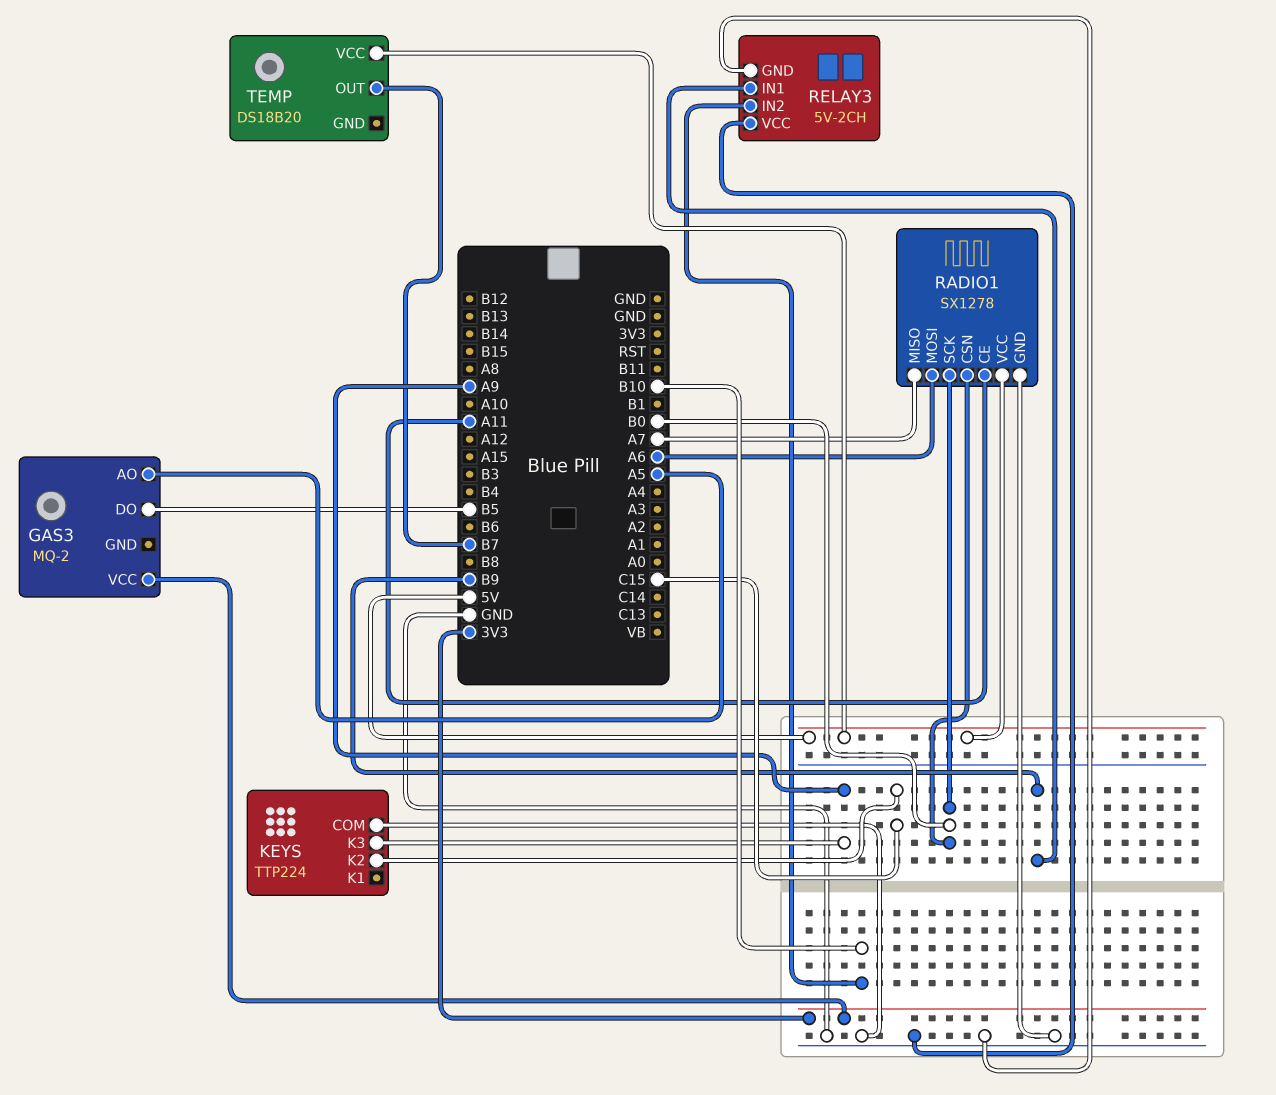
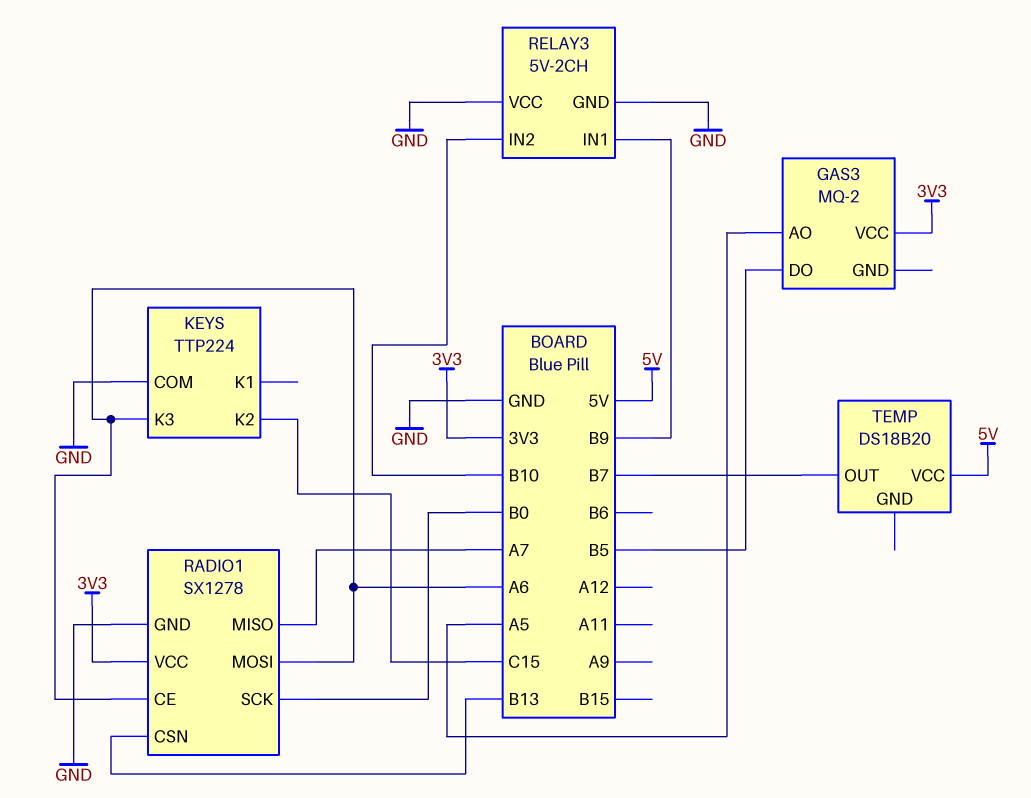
KEYS pin K3: A9 -> A6
RADIO1 pin CE: A11 -> A6
RADIO1 pin CSN: B0 -> B13
RADIO1 pin VCC: 5V -> 3V3

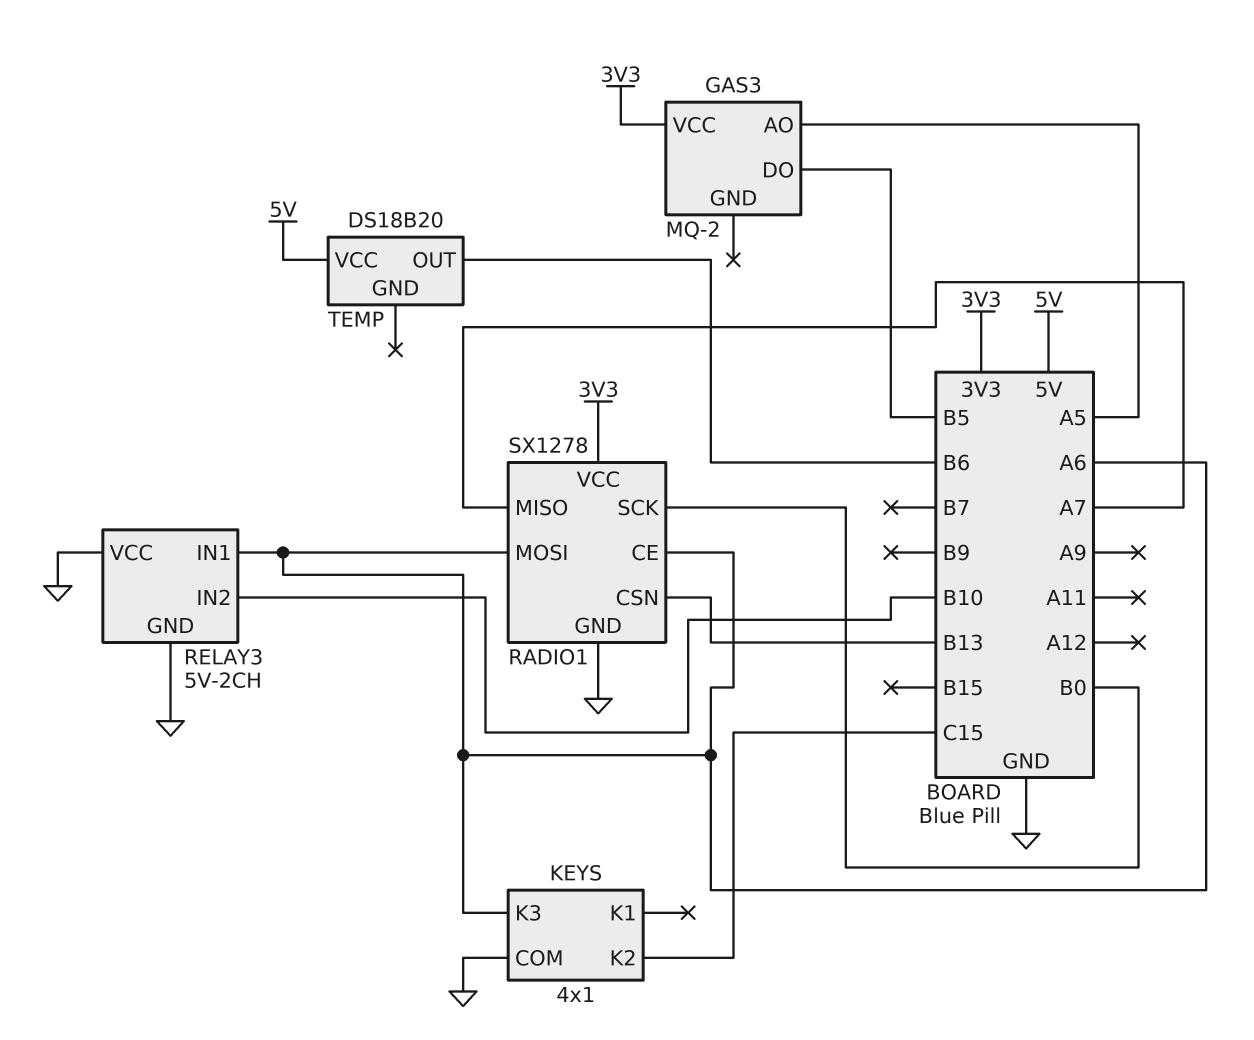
KEYS: TTP224 -> 4x1
RELAY3 pin IN1: B9 -> A6
TEMP pin OUT: B7 -> B6

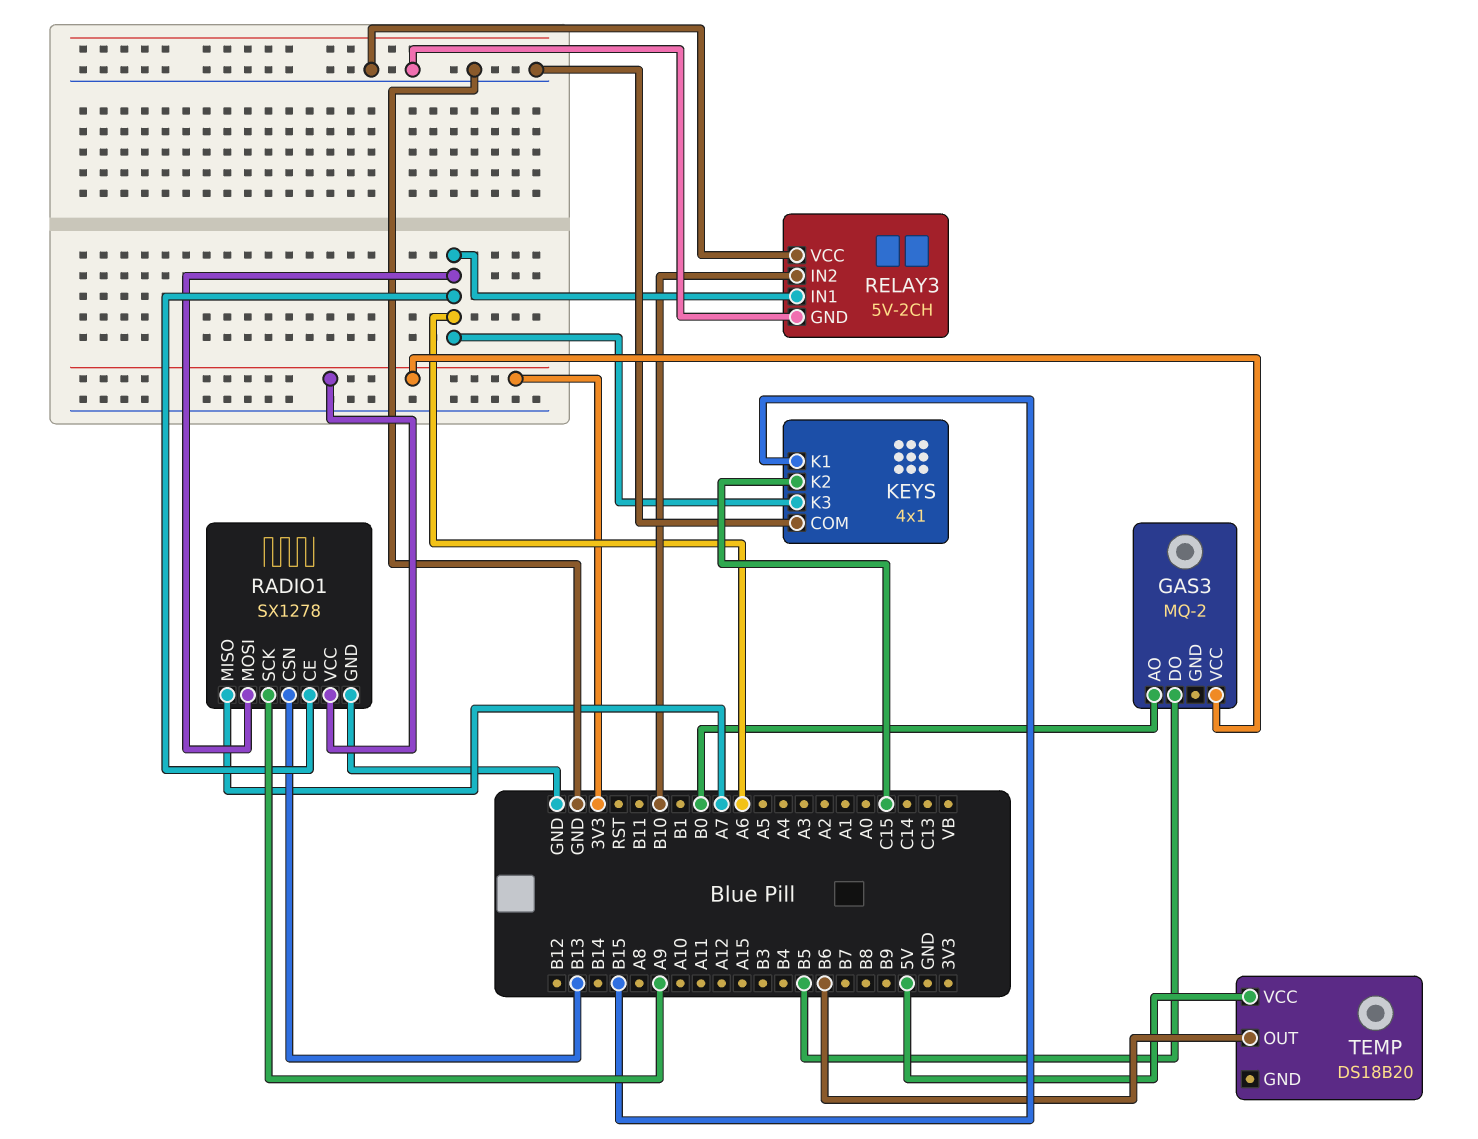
GAS3 pin AO: A5 -> B0
KEYS pin K1: none -> B15
RADIO1 pin SCK: B0 -> A9

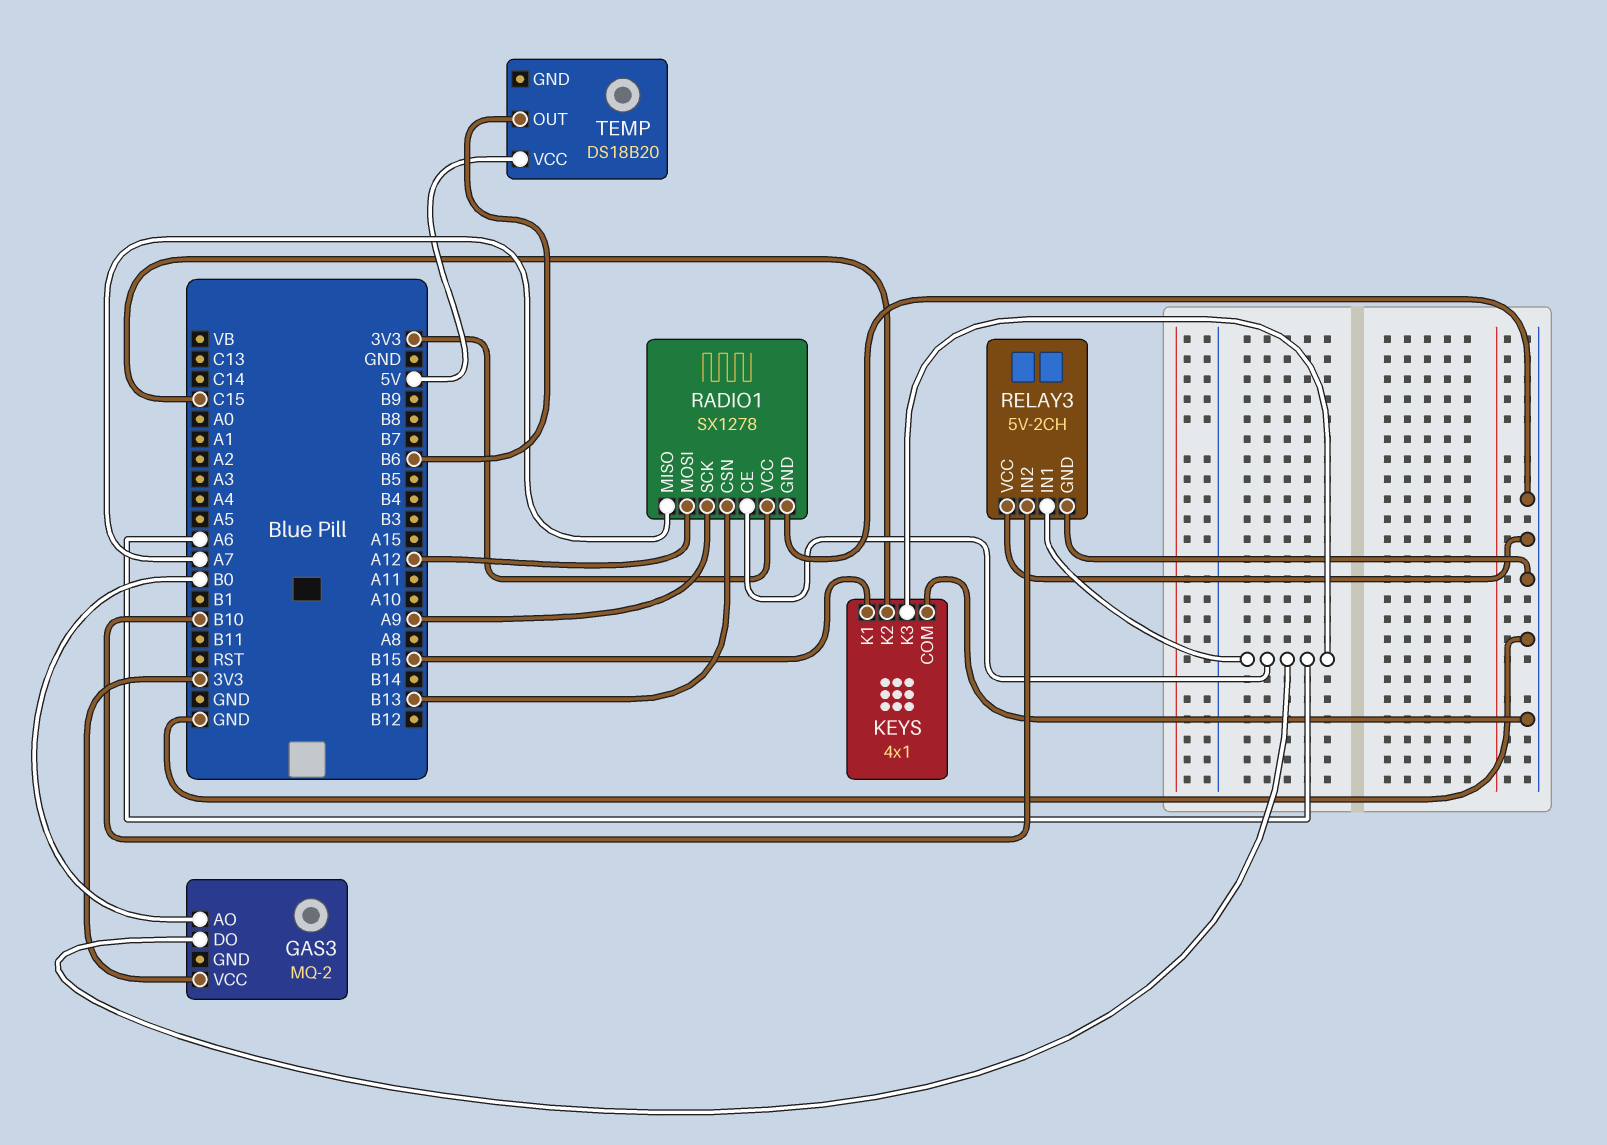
GAS3 pin DO: B5 -> A6
RADIO1 pin MOSI: A6 -> A12

